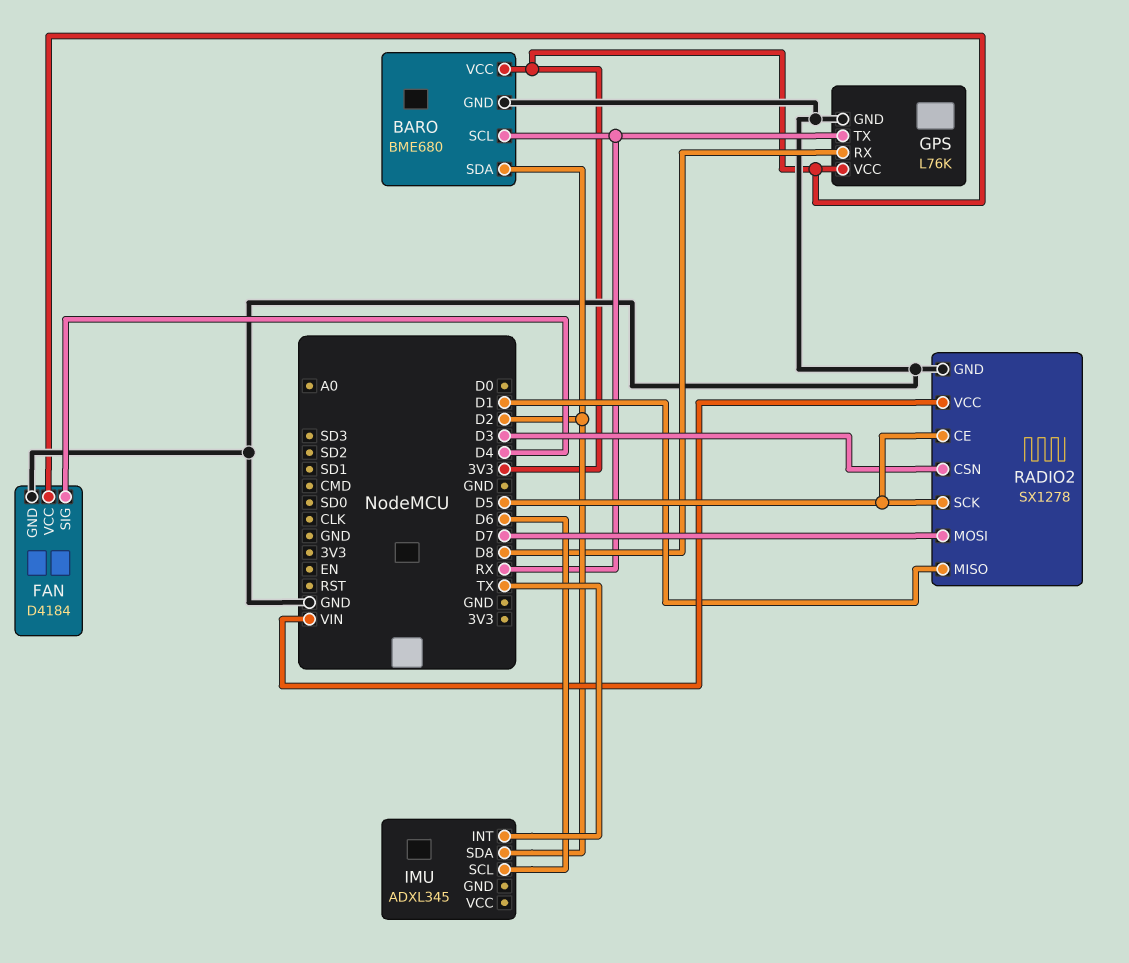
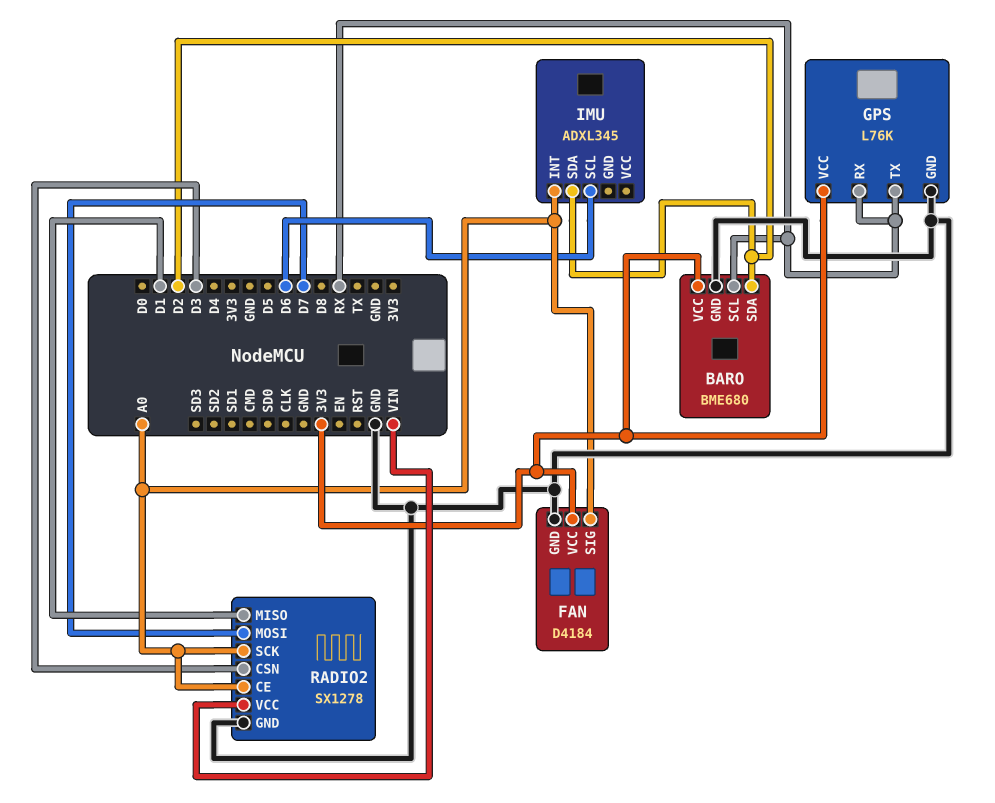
FAN pin SIG: D4 -> A0
GPS pin RX: D8 -> RX
IMU pin INT: TX -> A0
RADIO2 pin CE: D5 -> A0
RADIO2 pin SCK: D5 -> A0

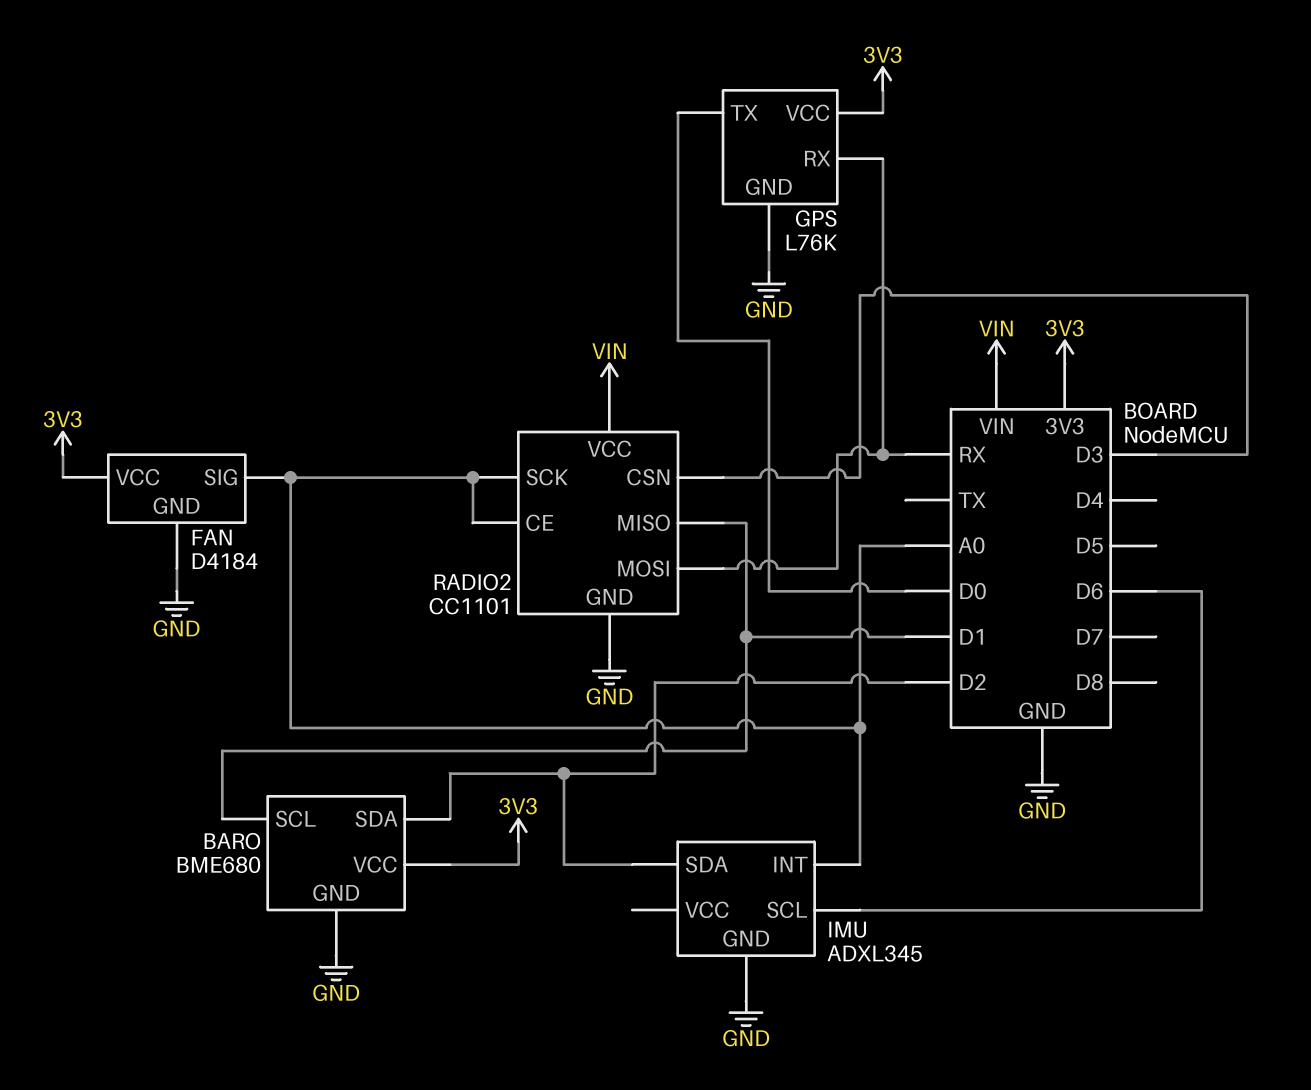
BARO pin SCL: RX -> D1
GPS pin TX: RX -> D0
IMU pin GND: none -> GND
RADIO2: SX1278 -> CC1101
RADIO2 pin MOSI: D7 -> RX

